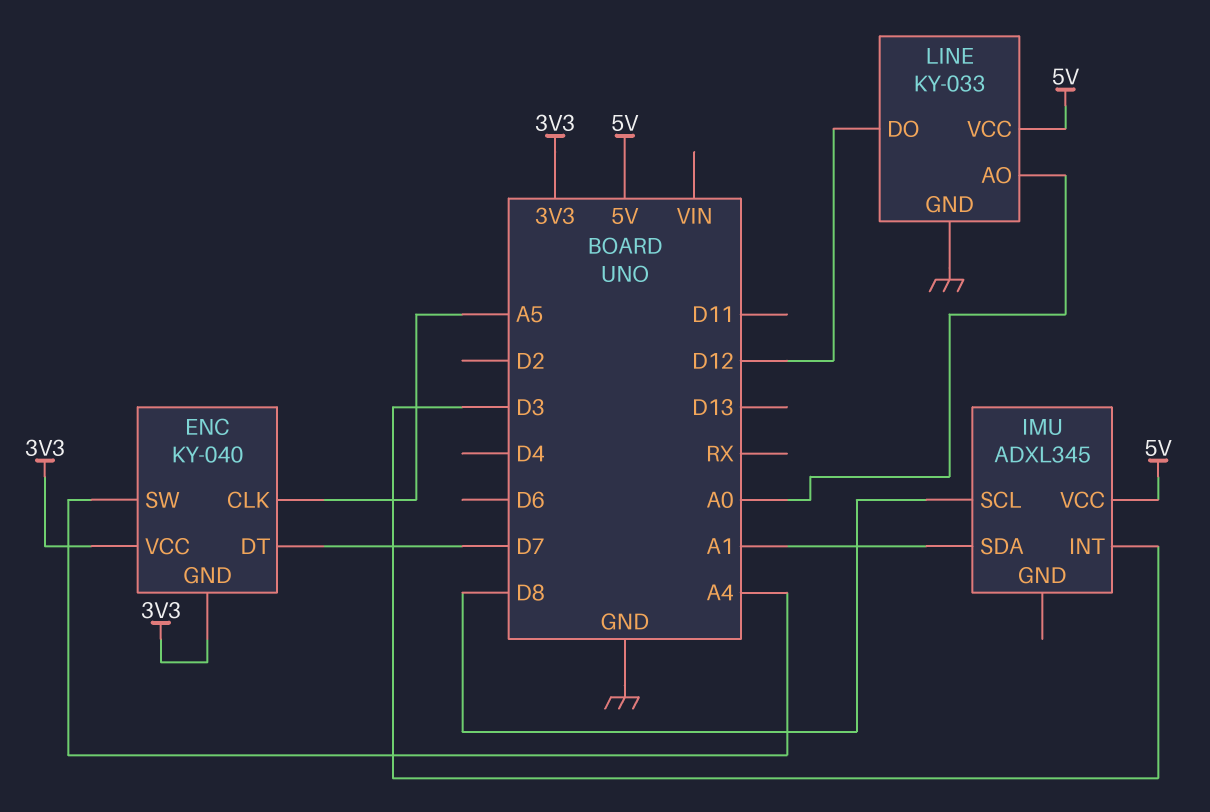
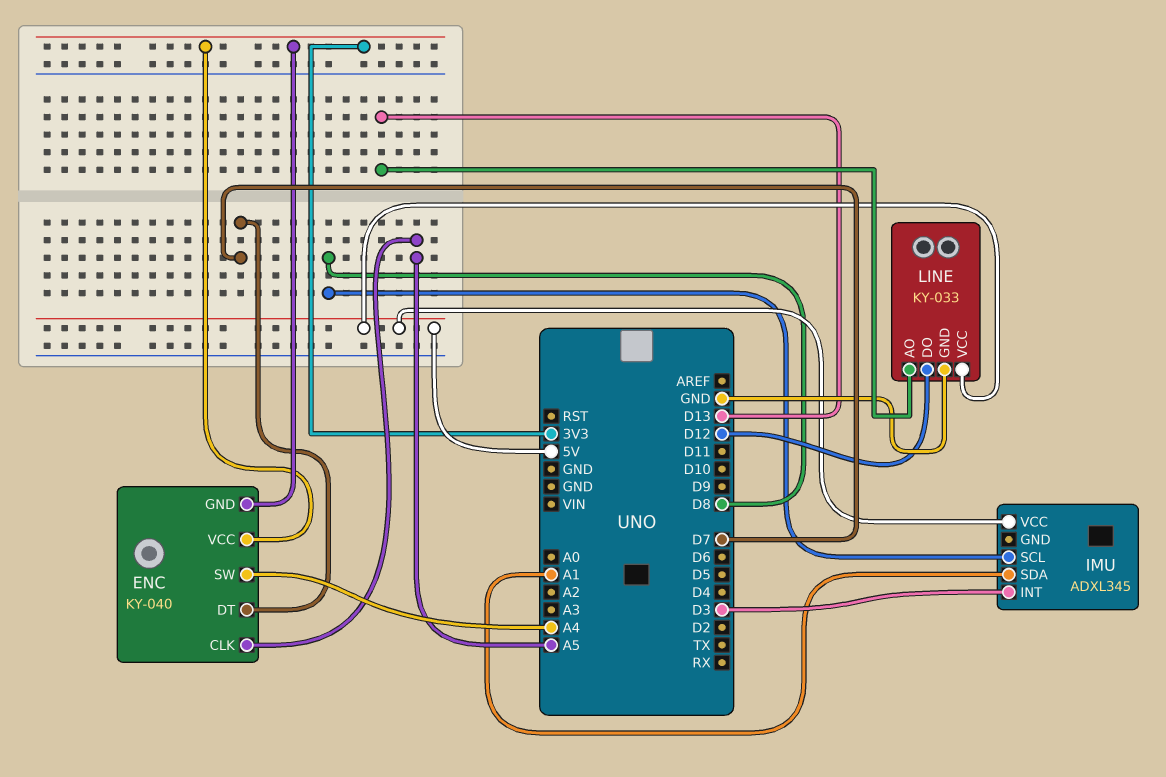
LINE pin AO: A0 -> D13

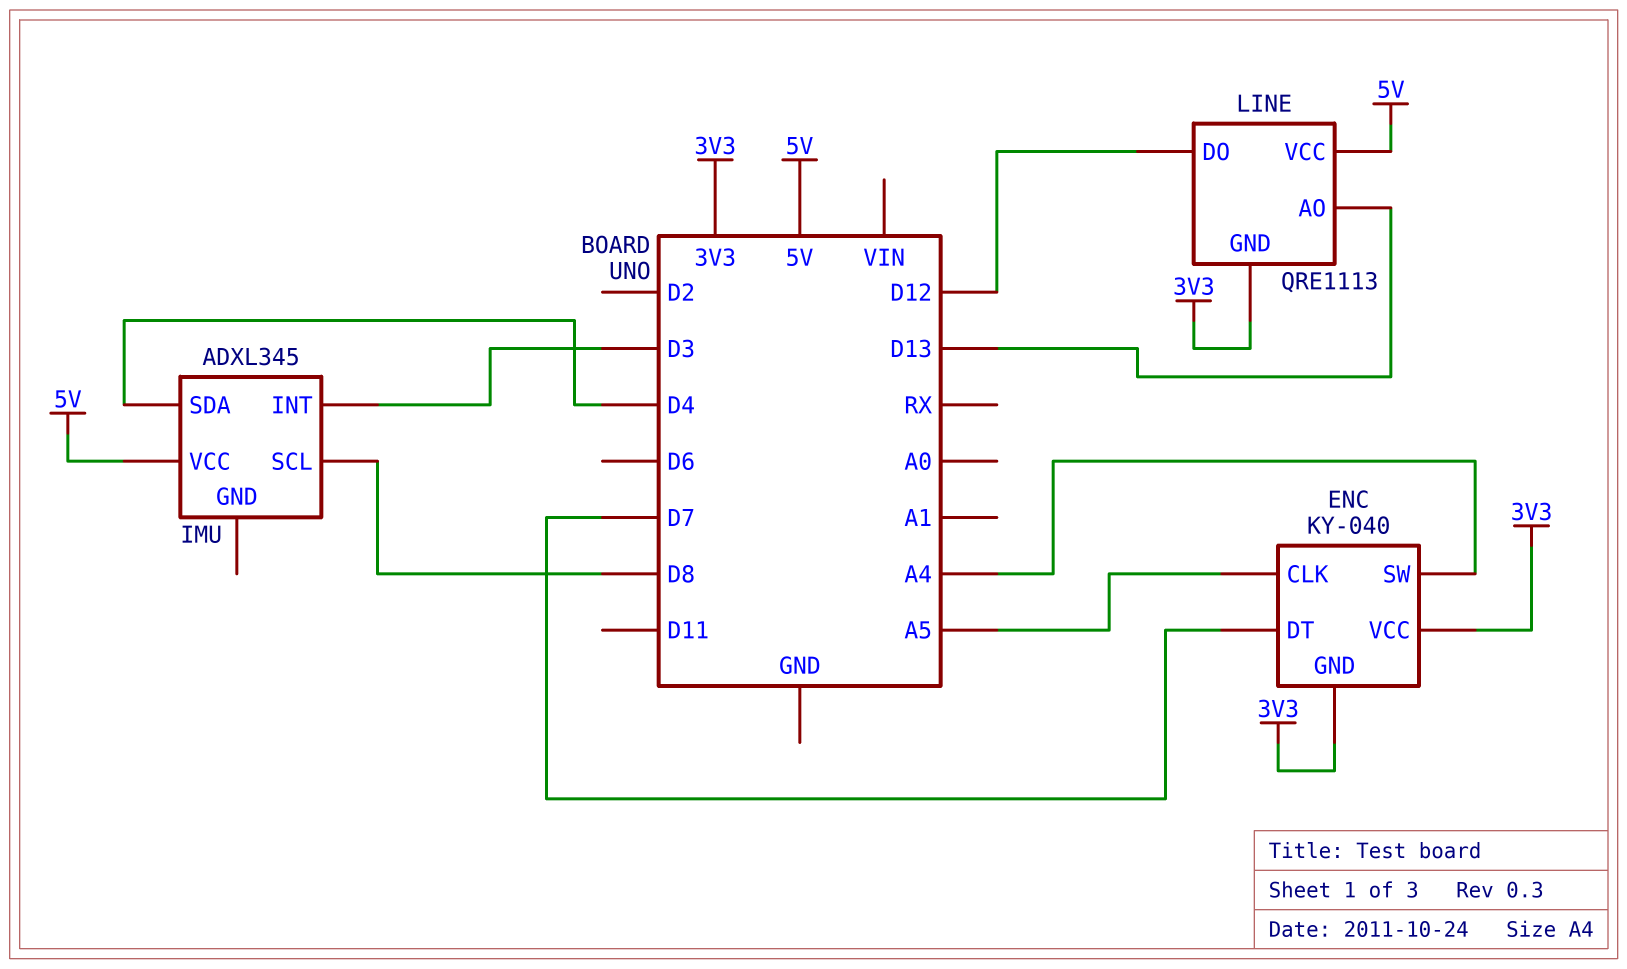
IMU pin SDA: A1 -> D4
LINE: KY-033 -> QRE1113
LINE pin GND: GND -> 3V3

